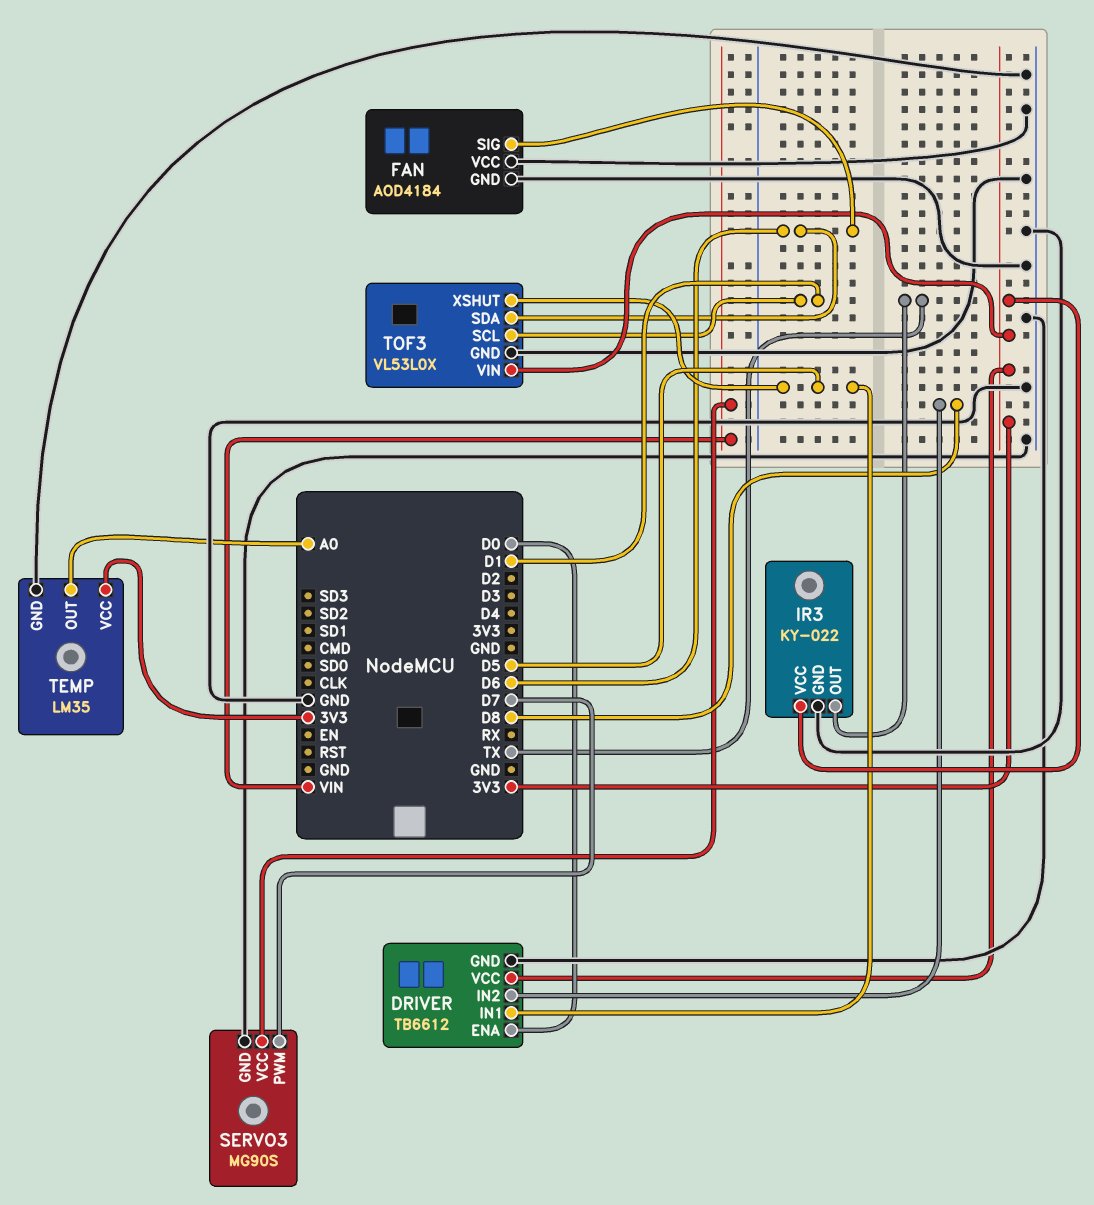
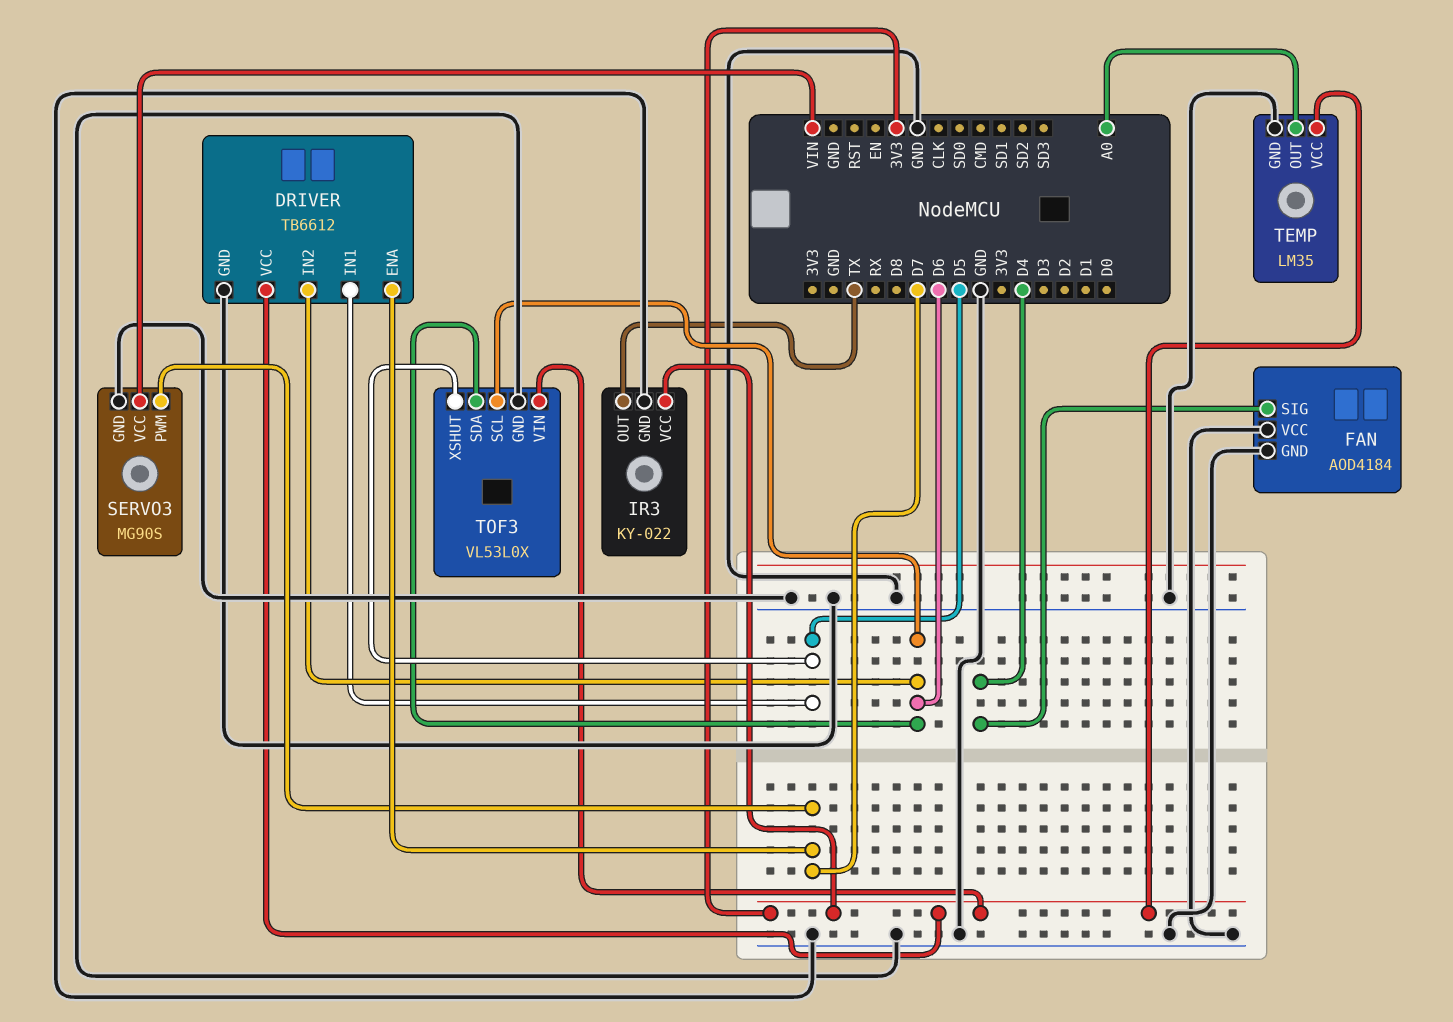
DRIVER pin ENA: D0 -> D7
DRIVER pin IN2: D8 -> D6
FAN pin SIG: D6 -> D4
TOF3 pin SCL: D1 -> D6

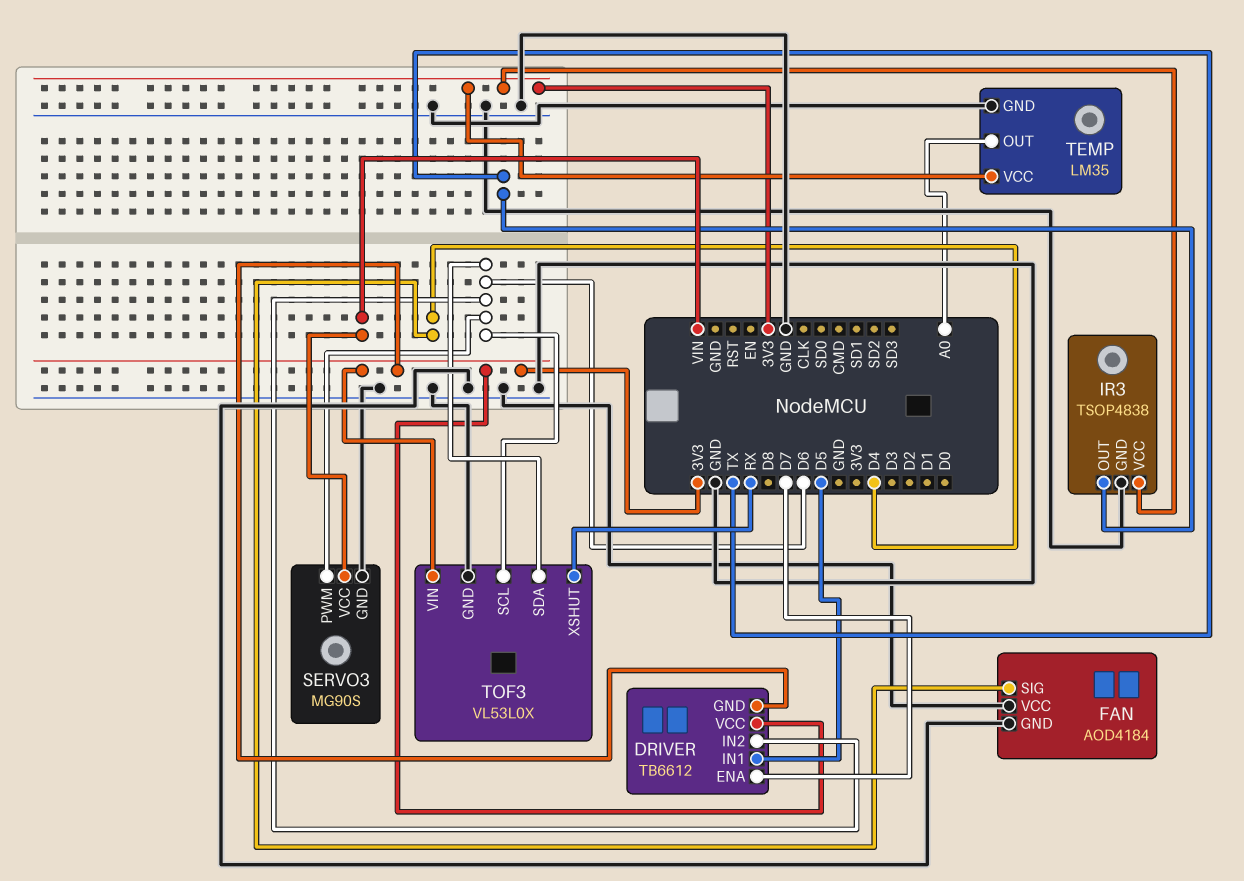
DRIVER pin GND: GND -> 3V3
IR3: KY-022 -> TSOP4838
SERVO3 pin PWM: D7 -> D6
TOF3 pin XSHUT: D5 -> RX

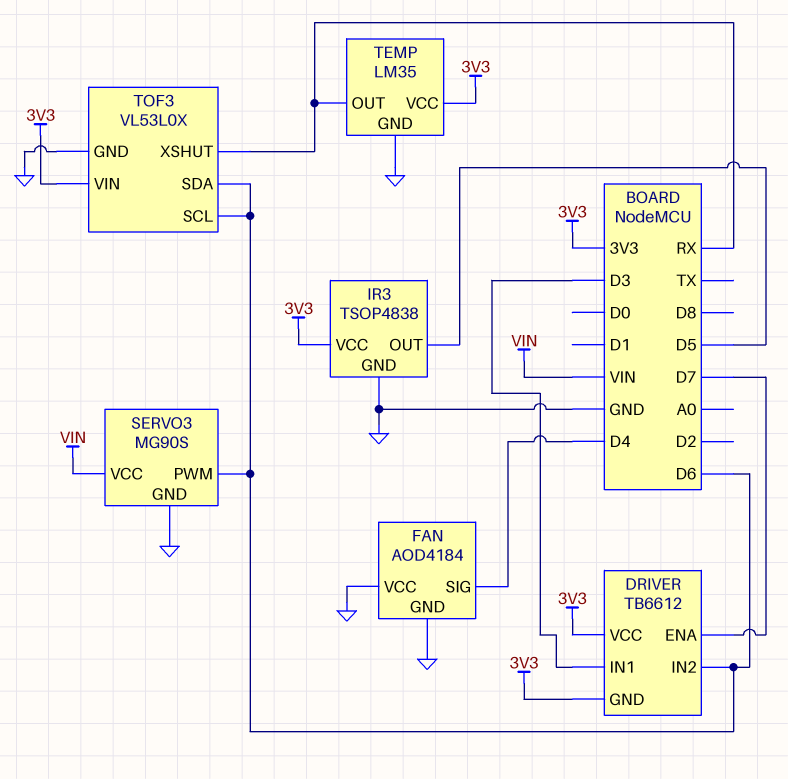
DRIVER pin IN1: D5 -> D3
IR3 pin OUT: TX -> D5
TEMP pin OUT: A0 -> RX

